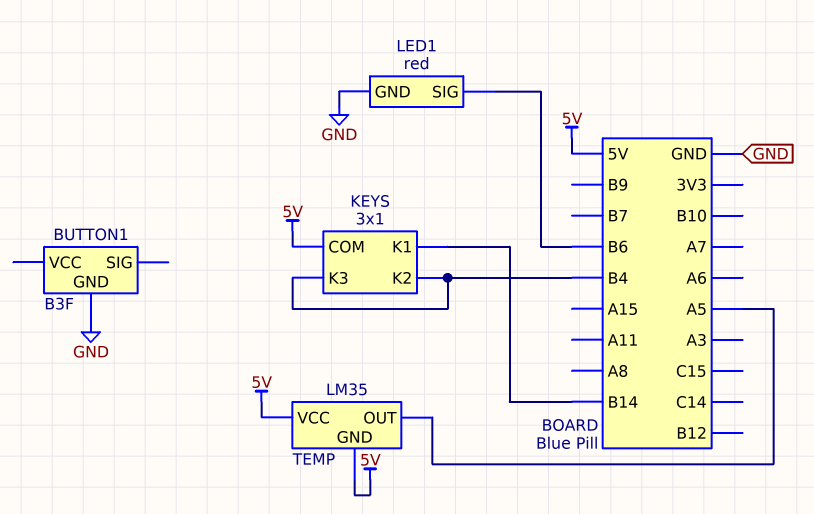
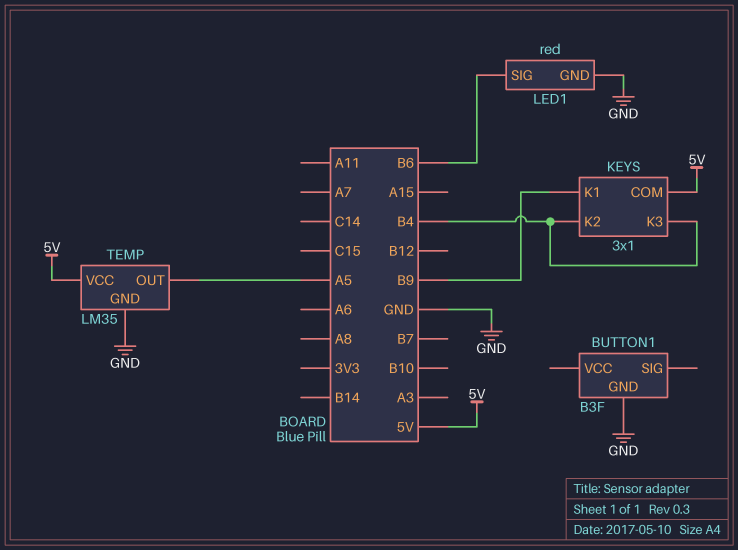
KEYS pin K1: B14 -> B9
TEMP pin GND: 5V -> GND

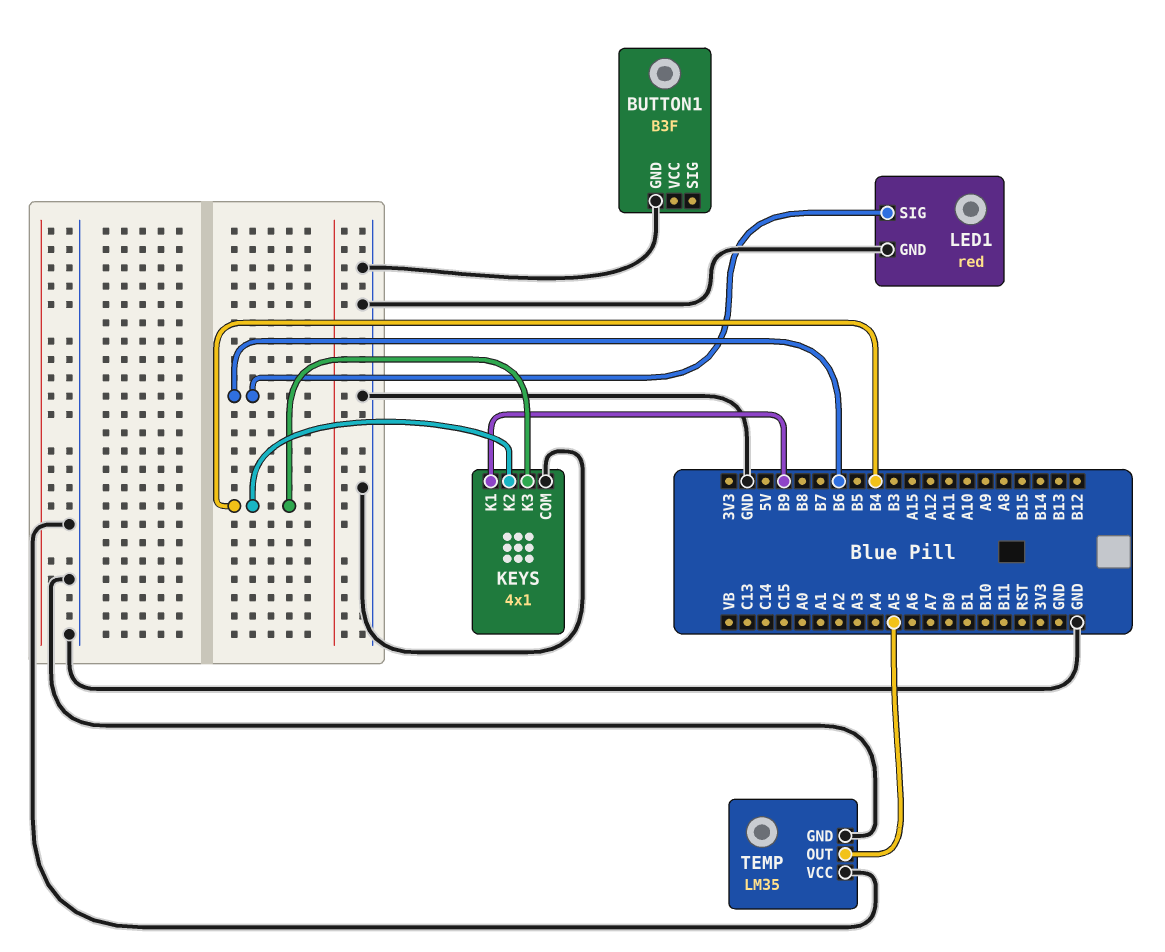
KEYS: 3x1 -> 4x1
KEYS pin COM: 5V -> GND
TEMP pin VCC: 5V -> GND

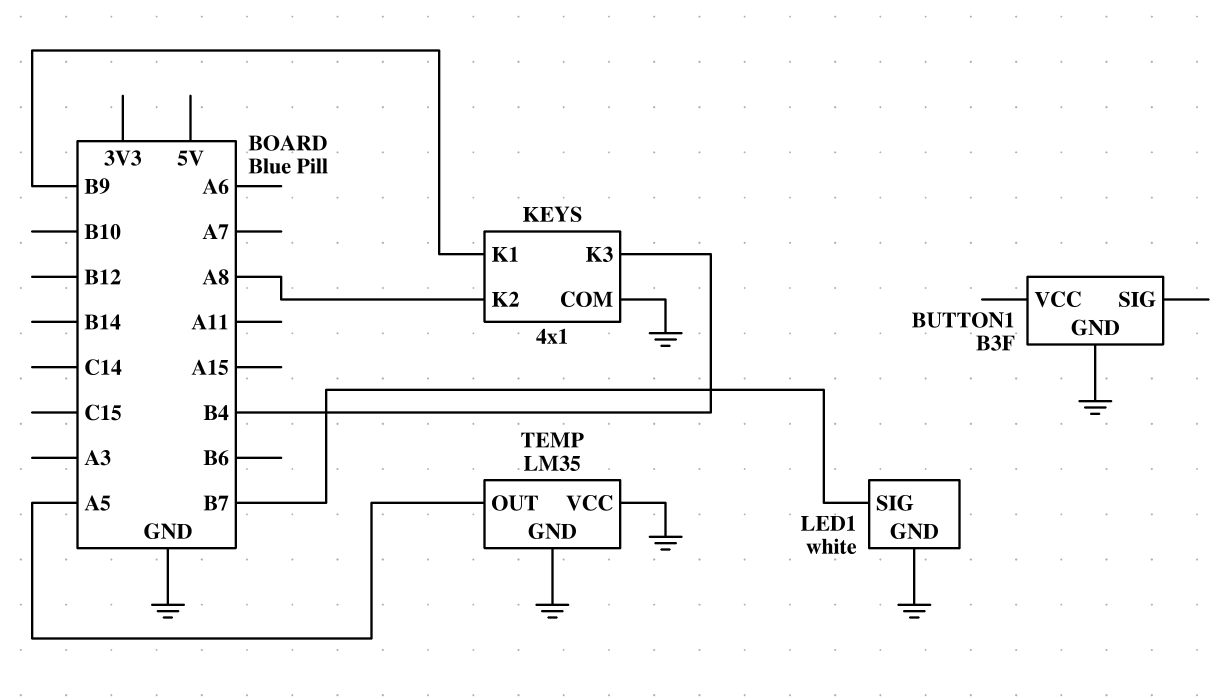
KEYS pin K2: B4 -> A8
LED1: red -> white
LED1 pin SIG: B6 -> B7

